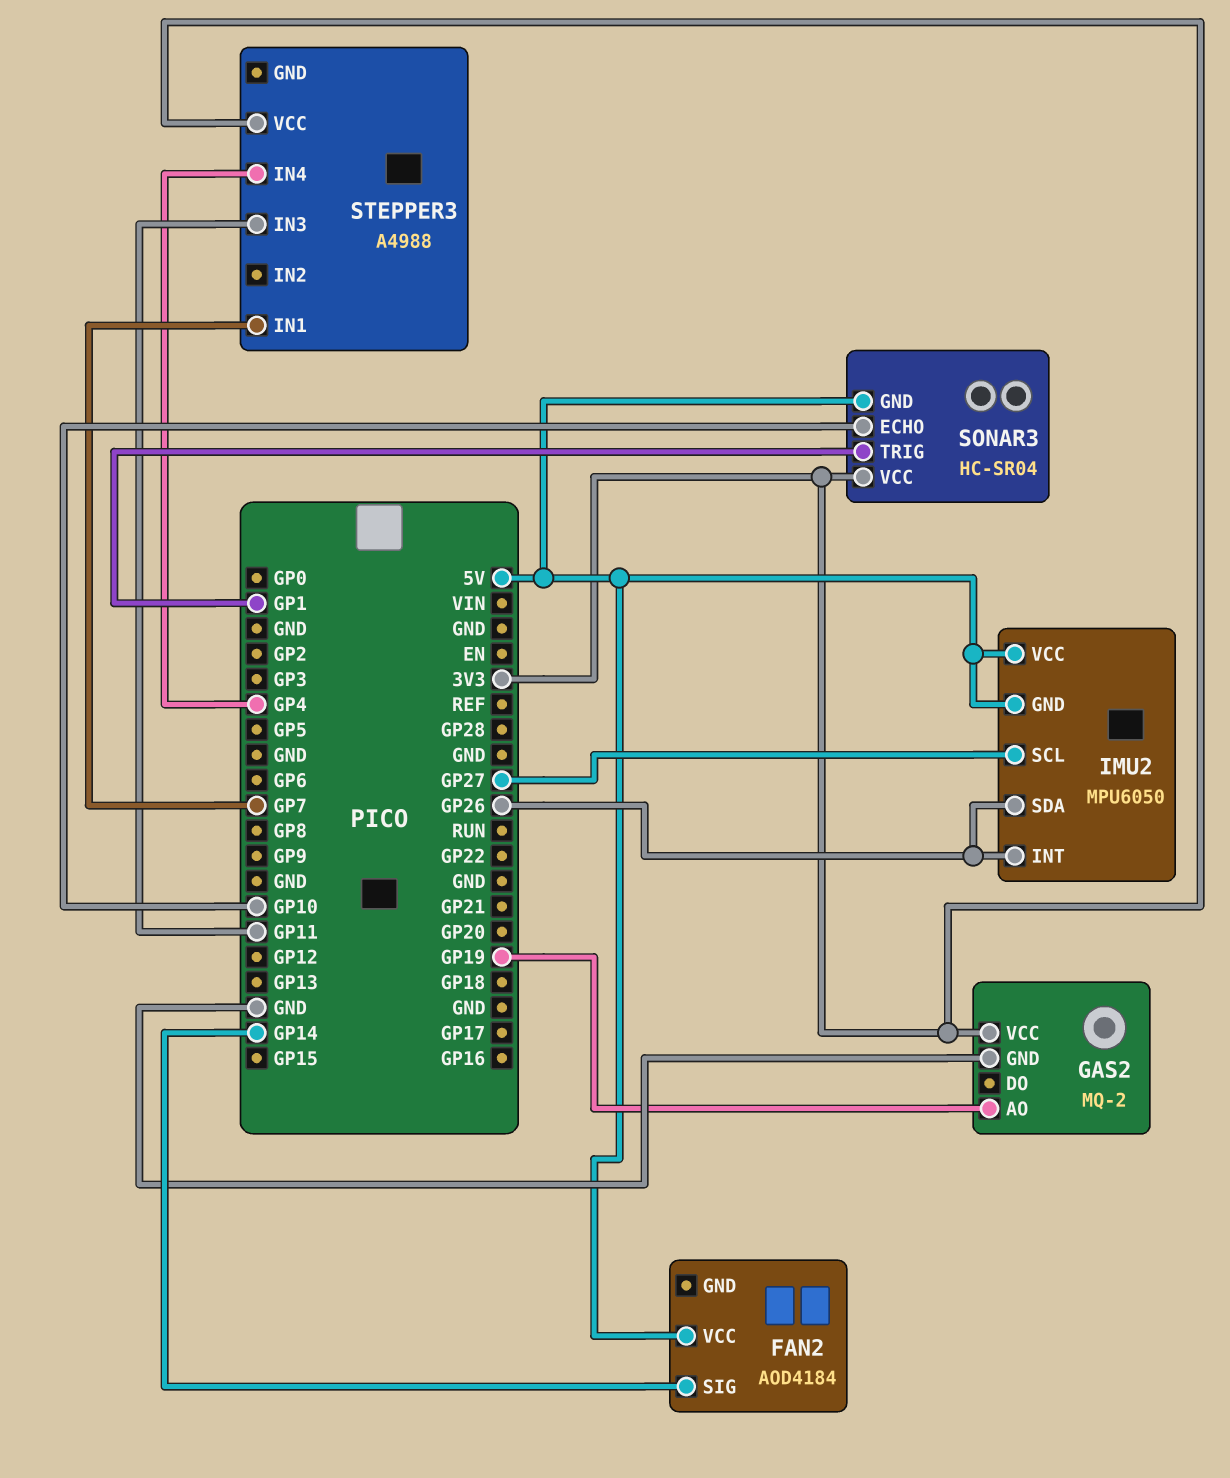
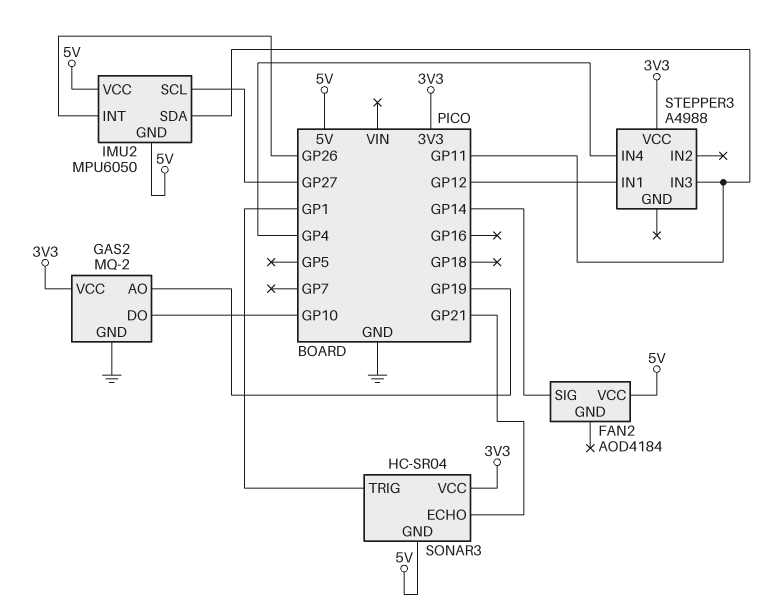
GAS2 pin DO: none -> GP10
IMU2 pin SDA: GP26 -> GP11
SONAR3 pin ECHO: GP10 -> GP21
STEPPER3 pin IN1: GP7 -> GP12

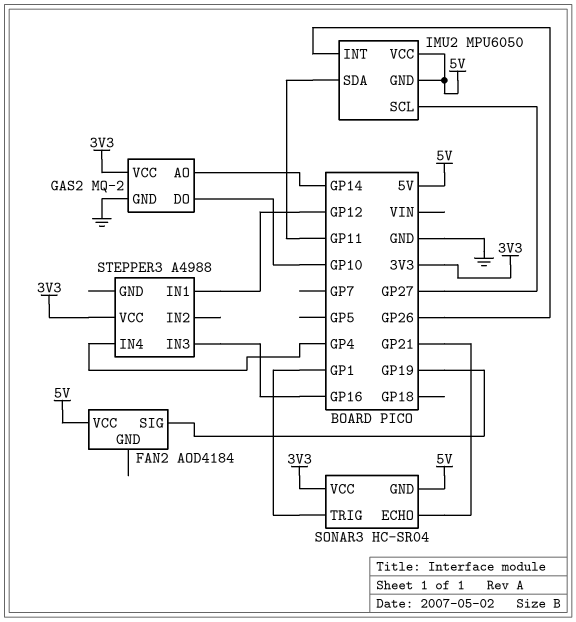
FAN2 pin SIG: GP14 -> GP19
GAS2 pin AO: GP19 -> GP14
STEPPER3 pin IN3: GP11 -> GP16

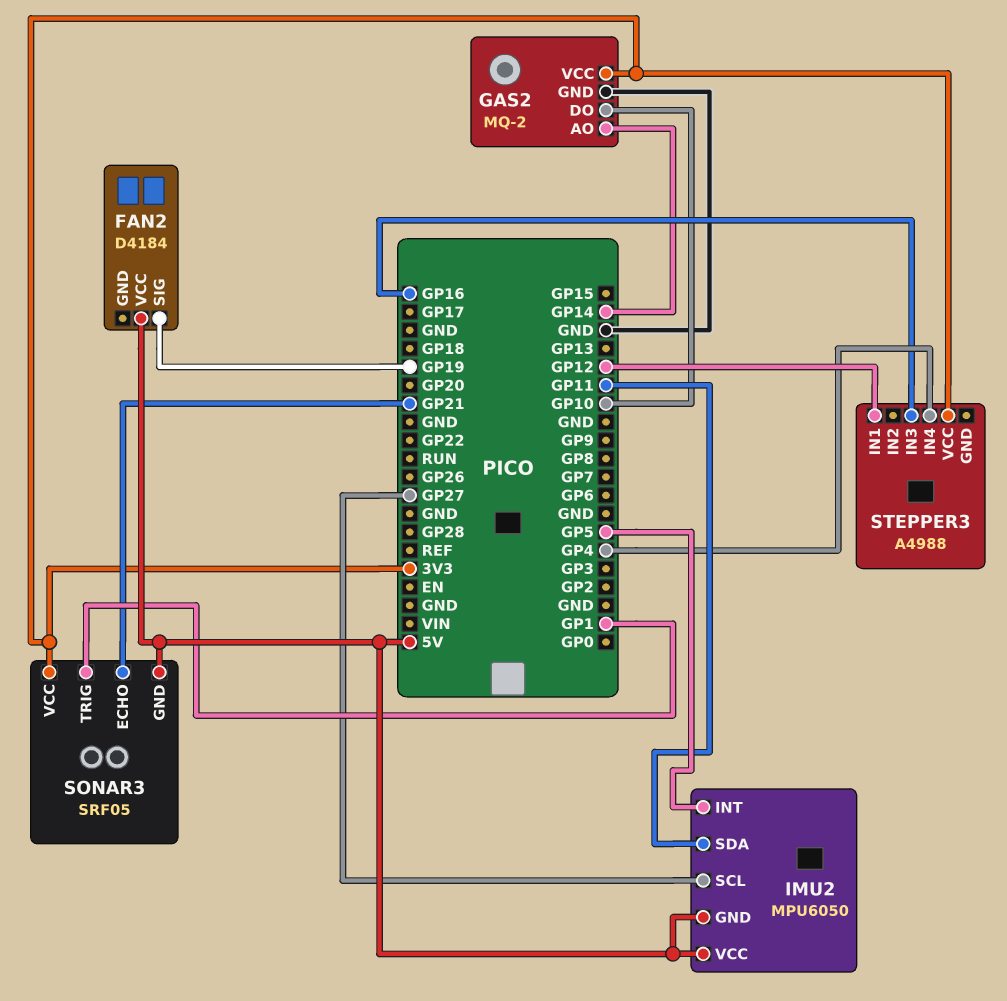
FAN2: AOD4184 -> D4184
IMU2 pin INT: GP26 -> GP5
SONAR3: HC-SR04 -> SRF05

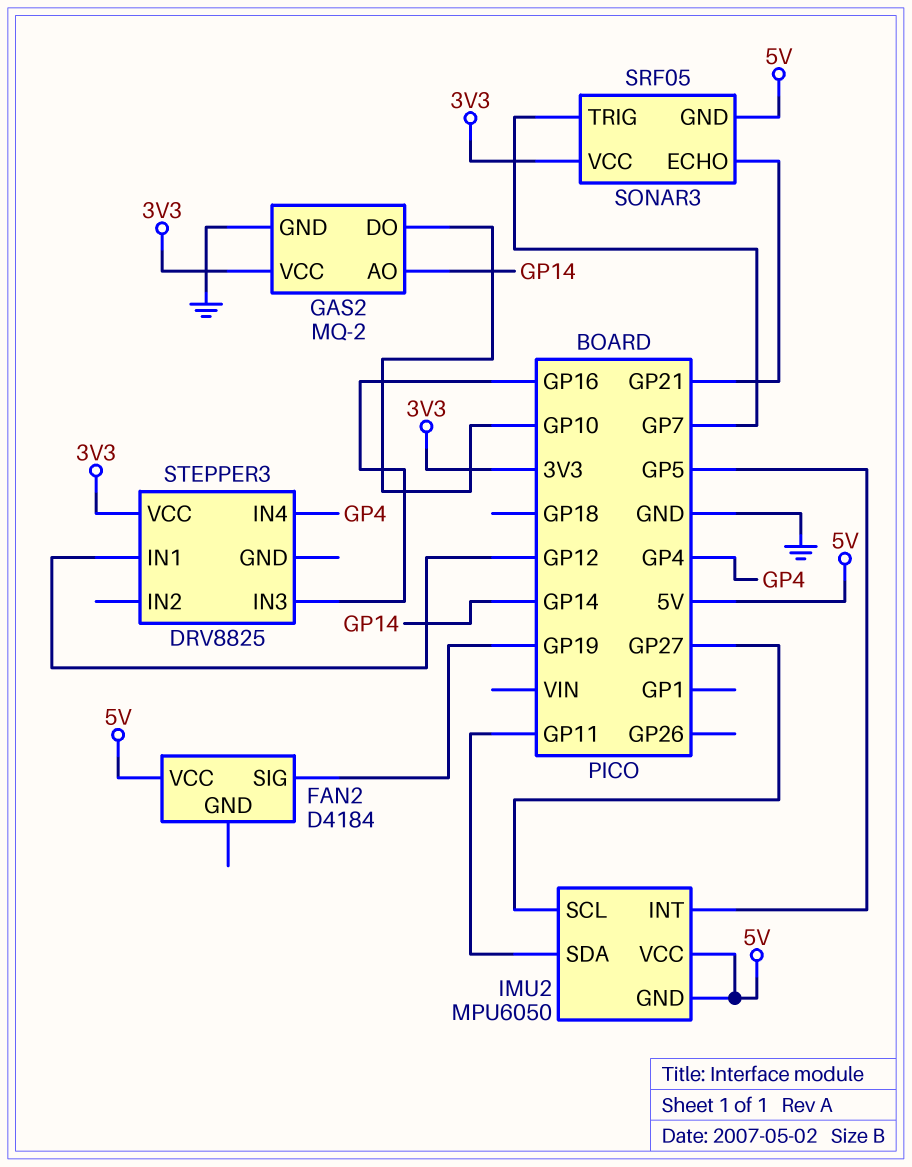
SONAR3 pin TRIG: GP1 -> GP7
STEPPER3: A4988 -> DRV8825

